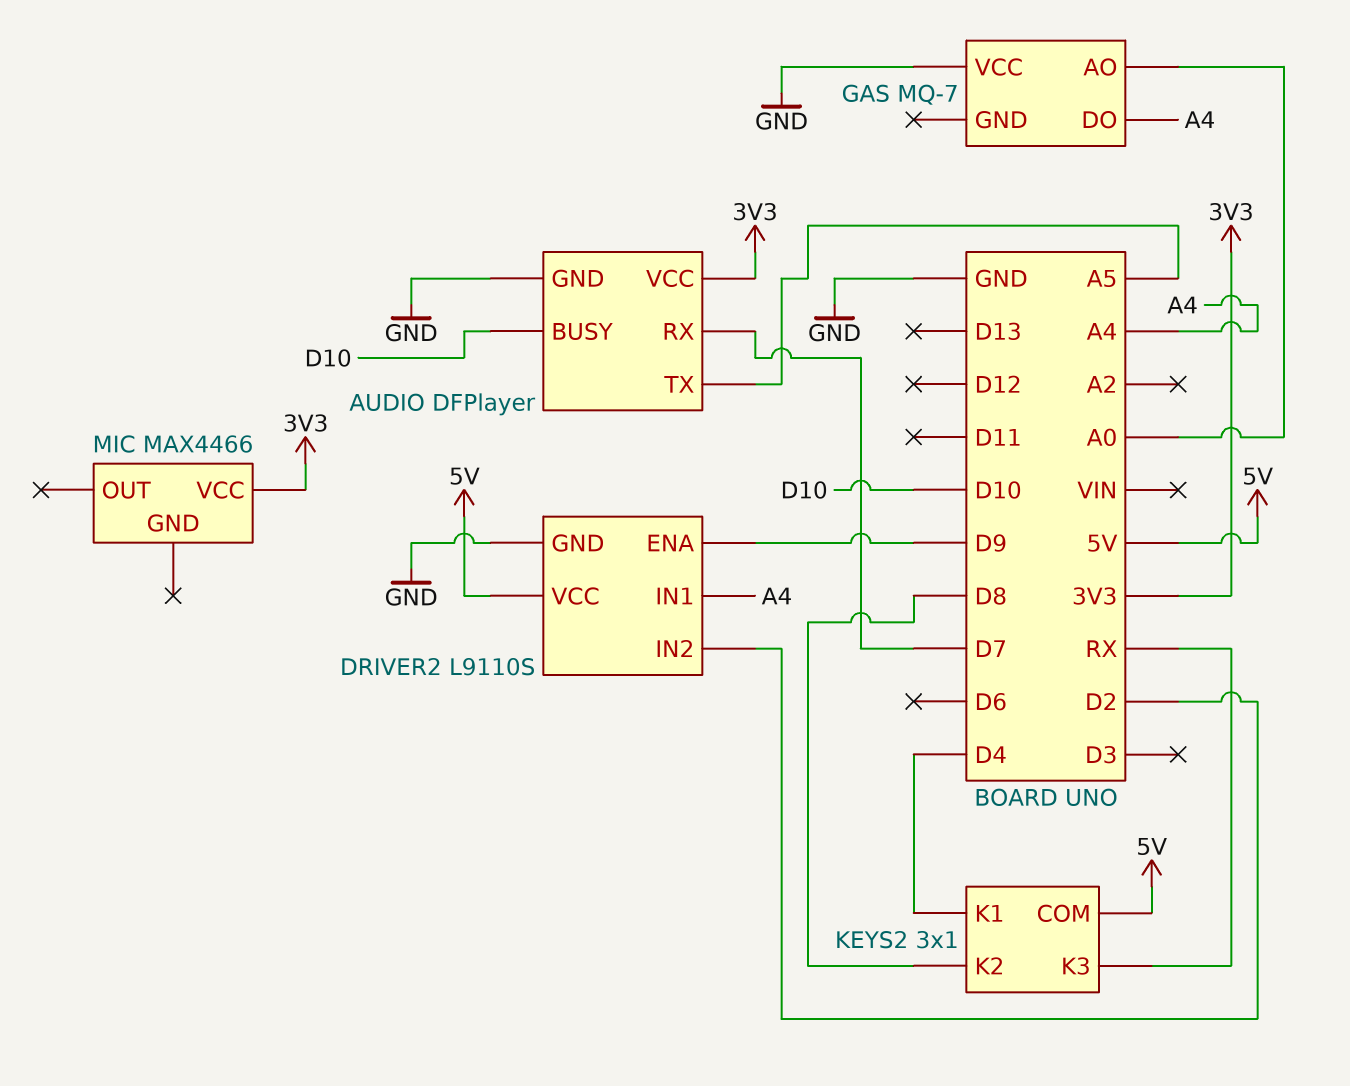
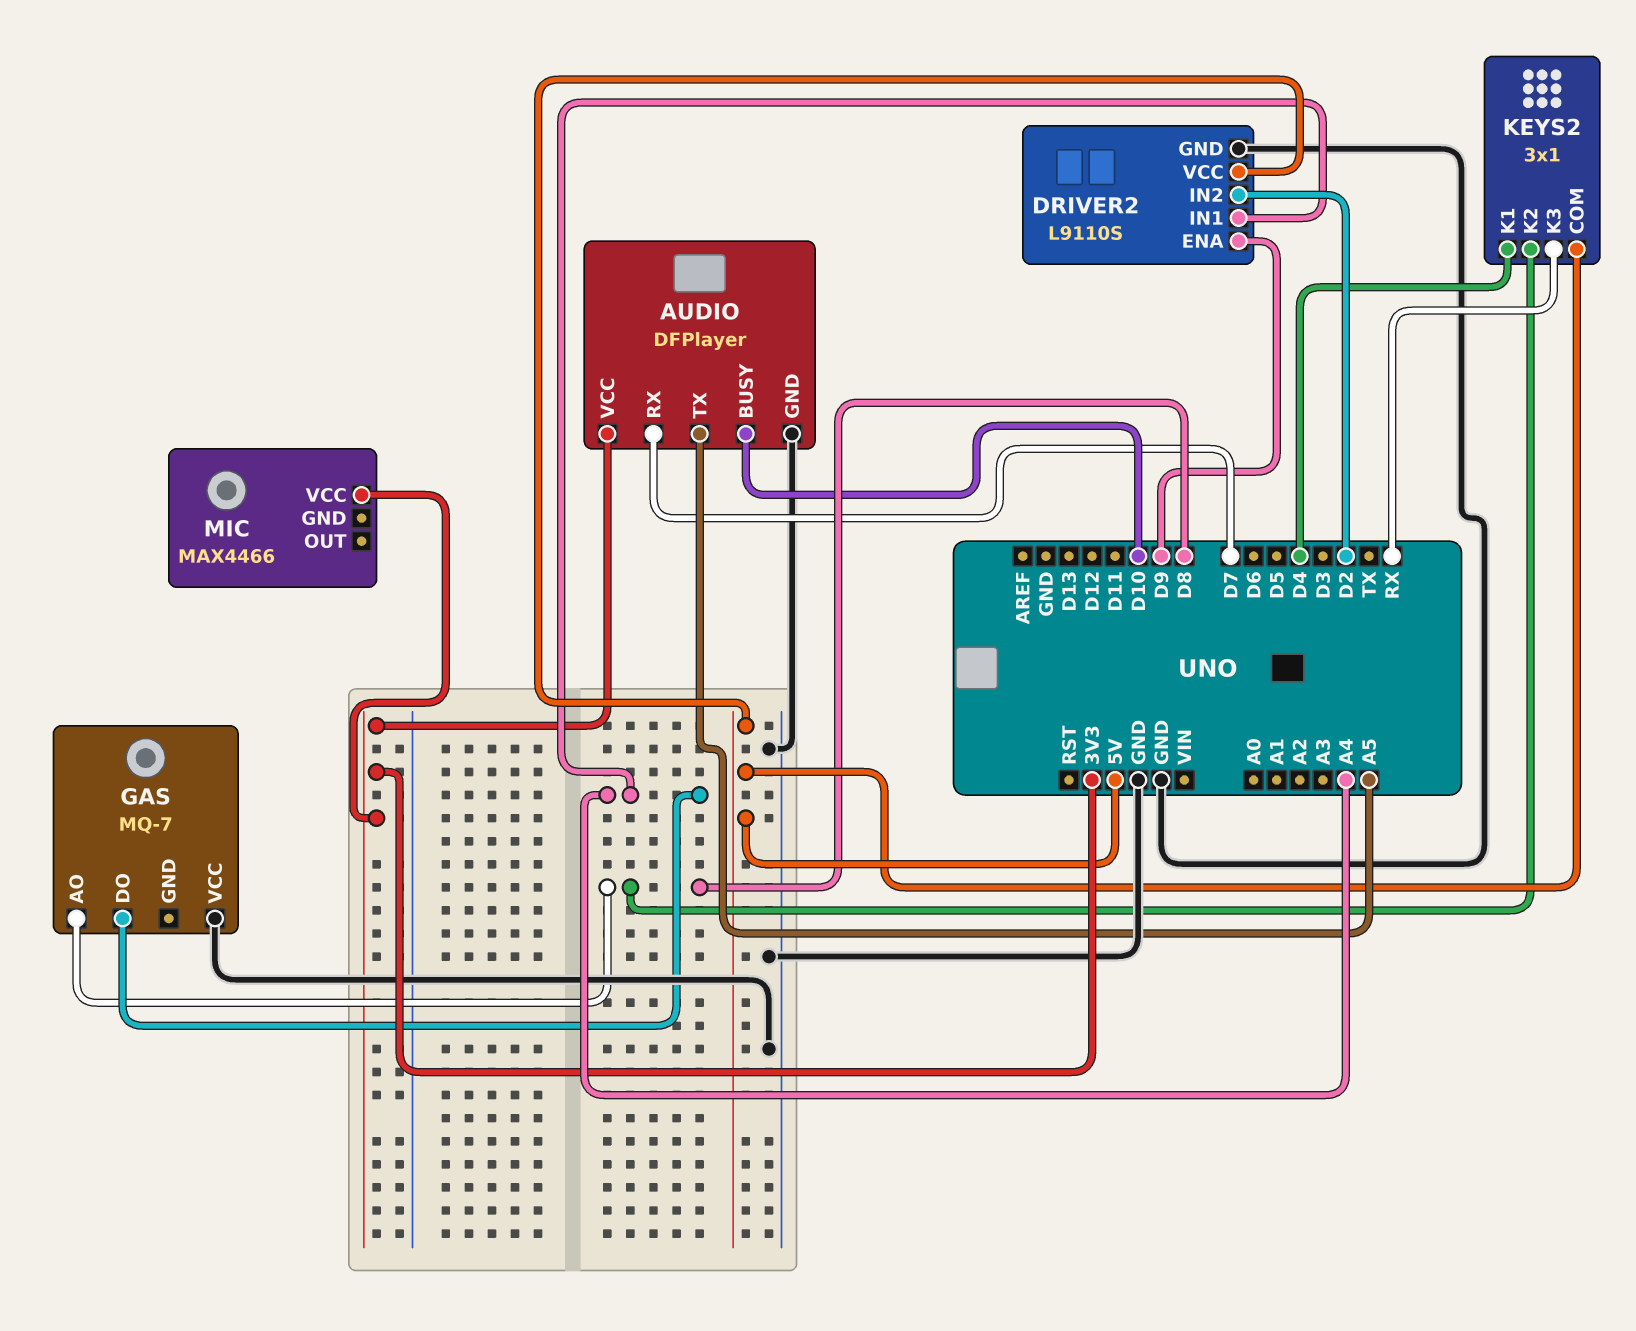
GAS pin AO: A0 -> D8

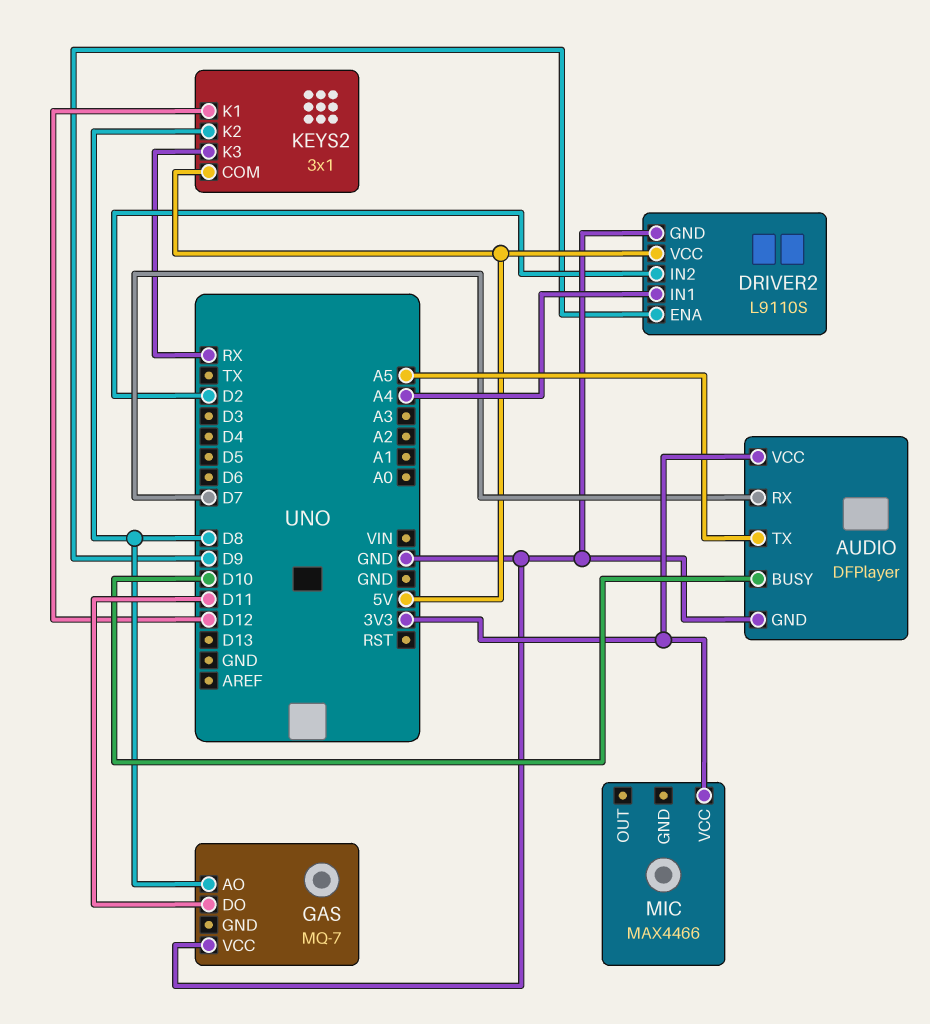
GAS pin DO: A4 -> D11
KEYS2 pin K1: D4 -> D12

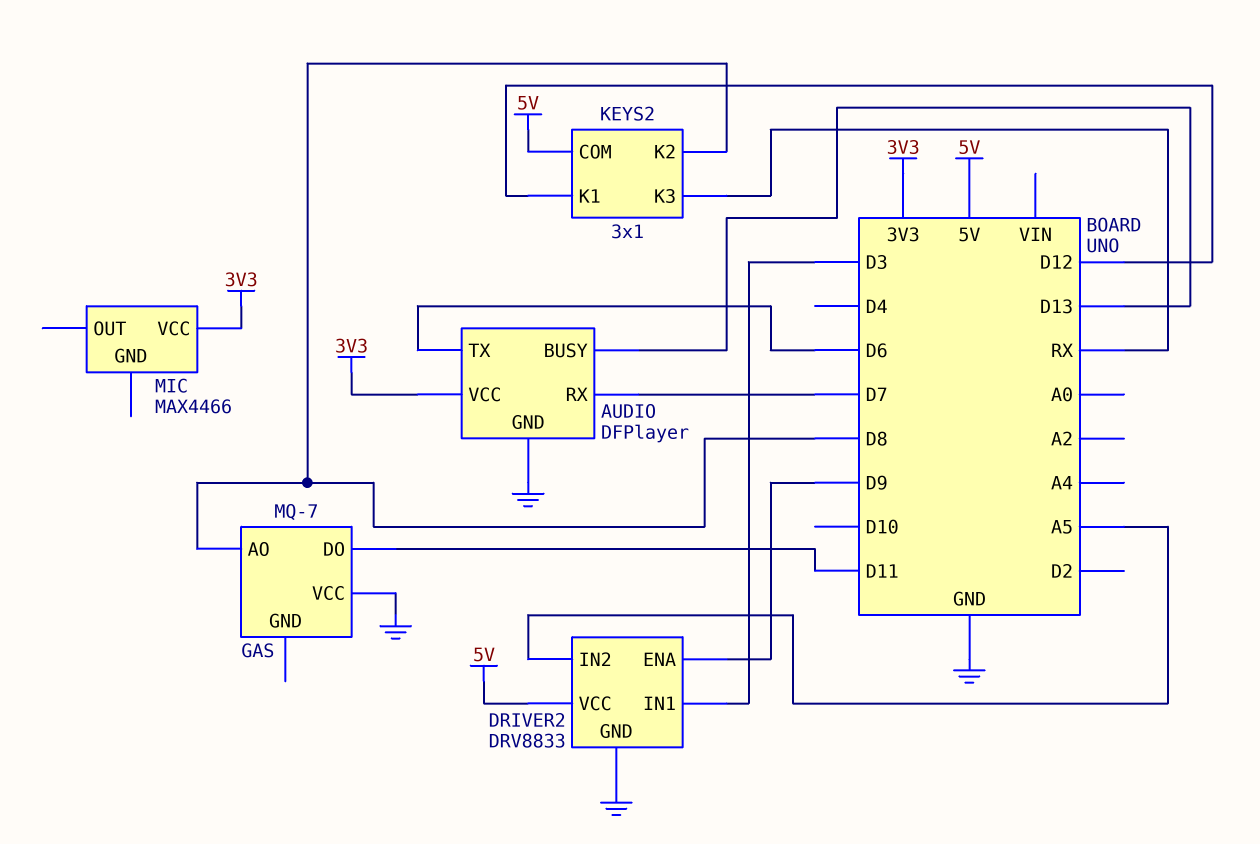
AUDIO pin BUSY: D10 -> D13
AUDIO pin TX: A5 -> D6
DRIVER2: L9110S -> DRV8833
DRIVER2 pin IN1: A4 -> D3
DRIVER2 pin IN2: D2 -> A5

